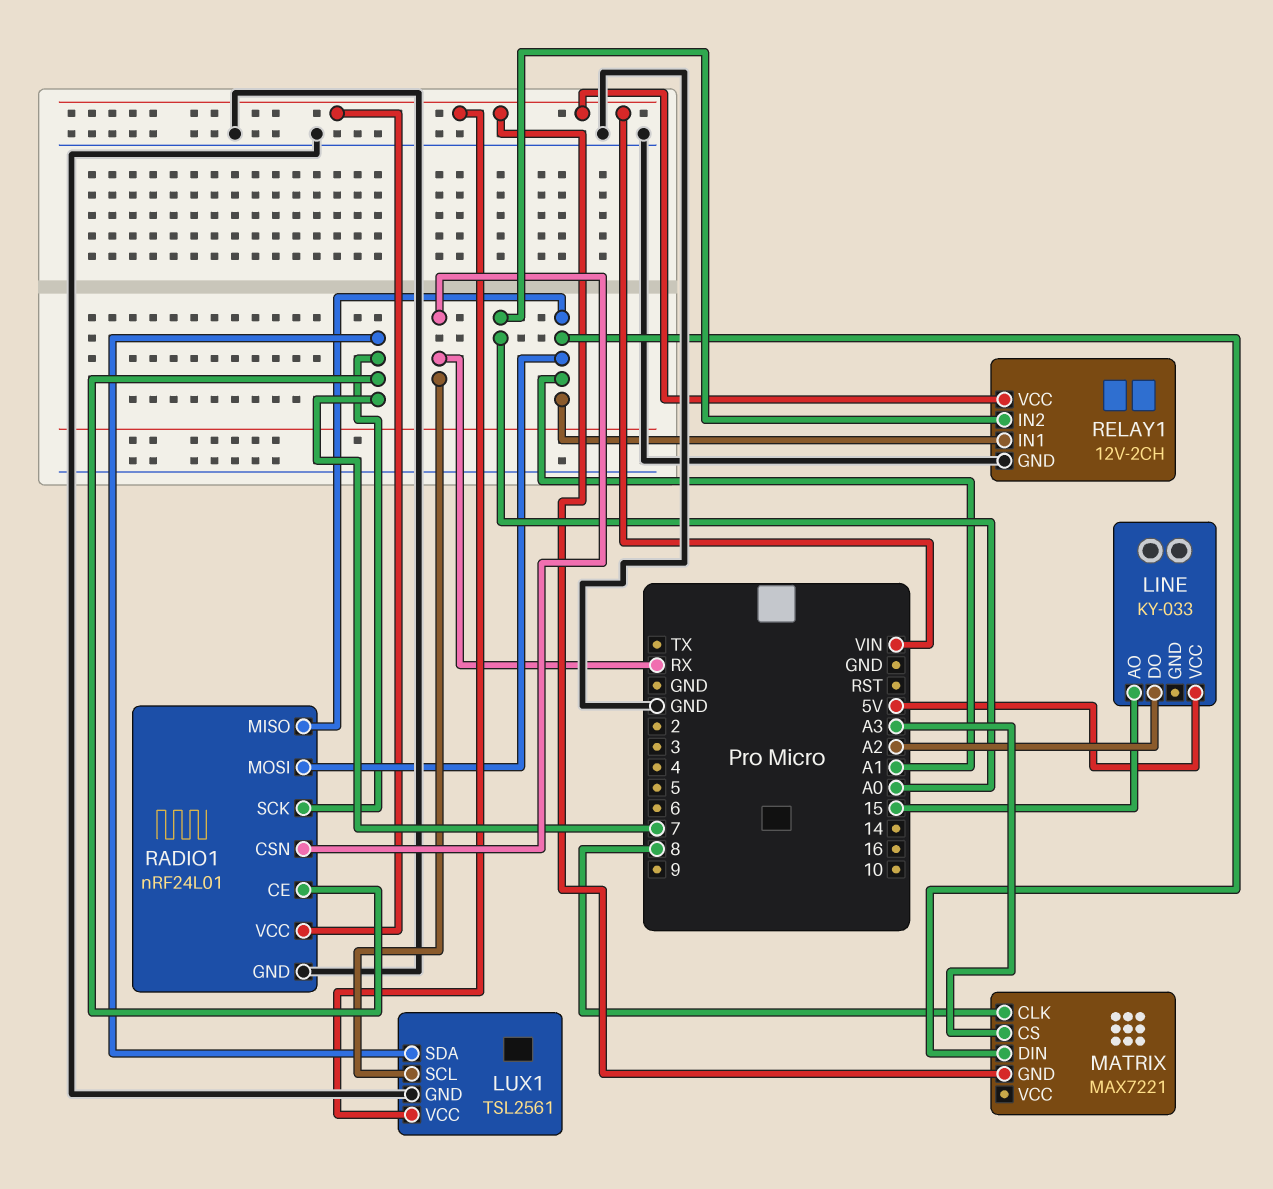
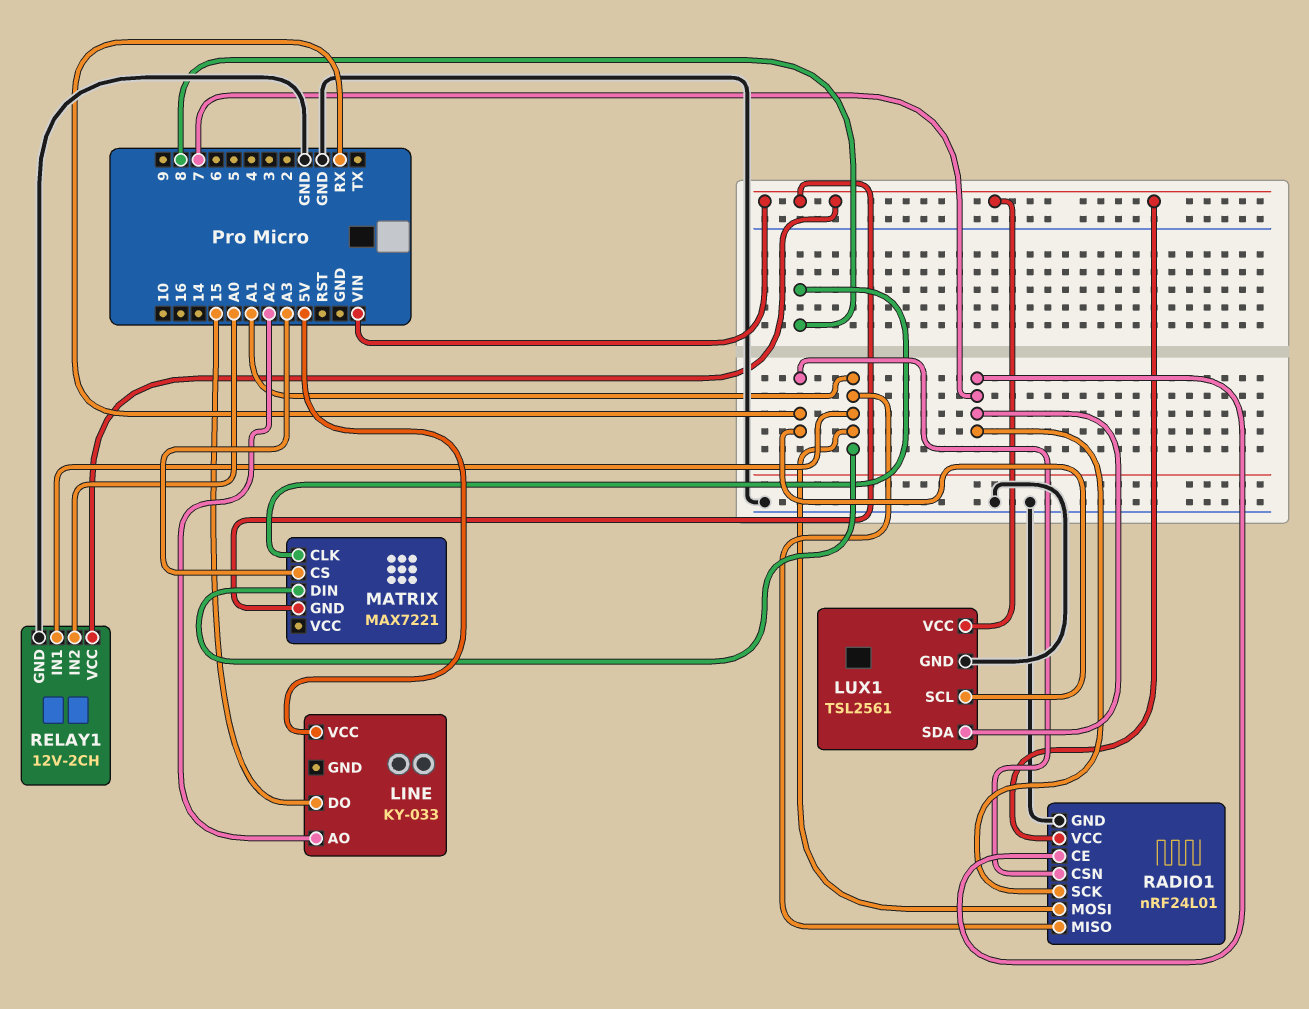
LINE pin AO: 15 -> A2
LINE pin DO: A2 -> 15

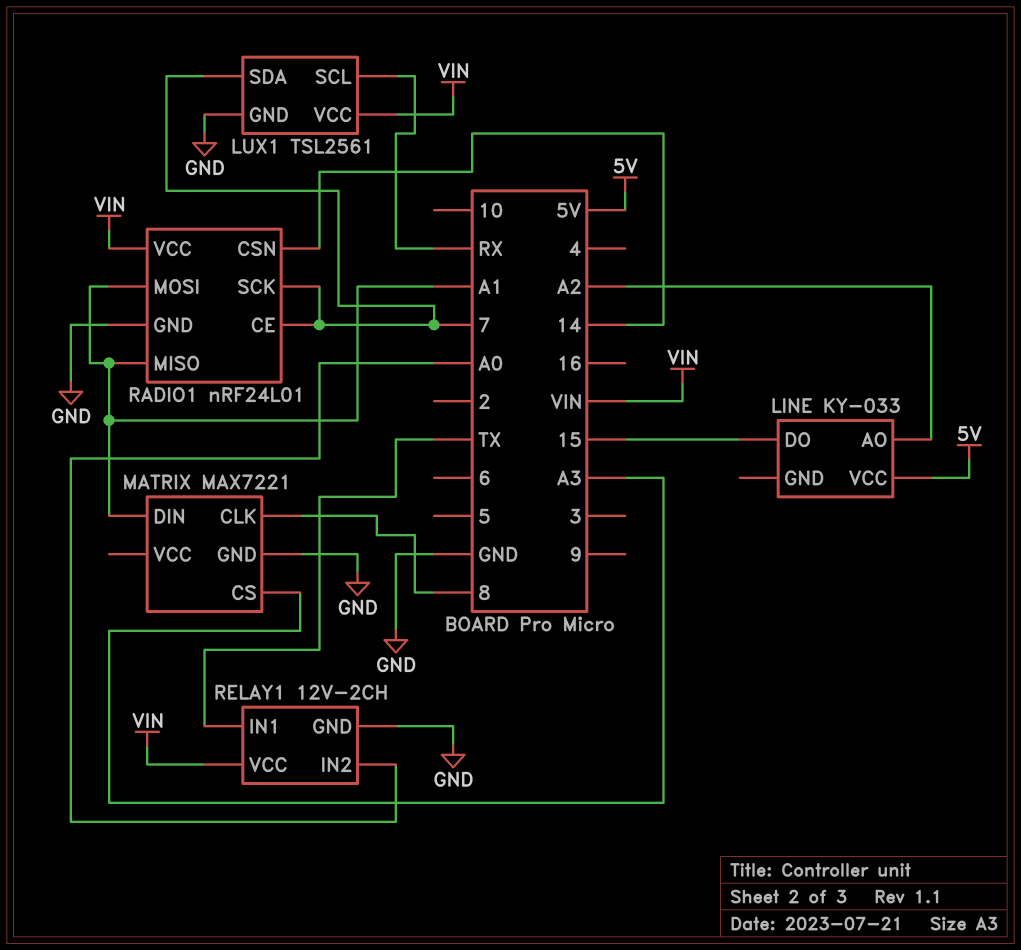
MATRIX pin GND: VIN -> GND
RADIO1 pin CSN: RX -> 14
RELAY1 pin IN1: A1 -> TX

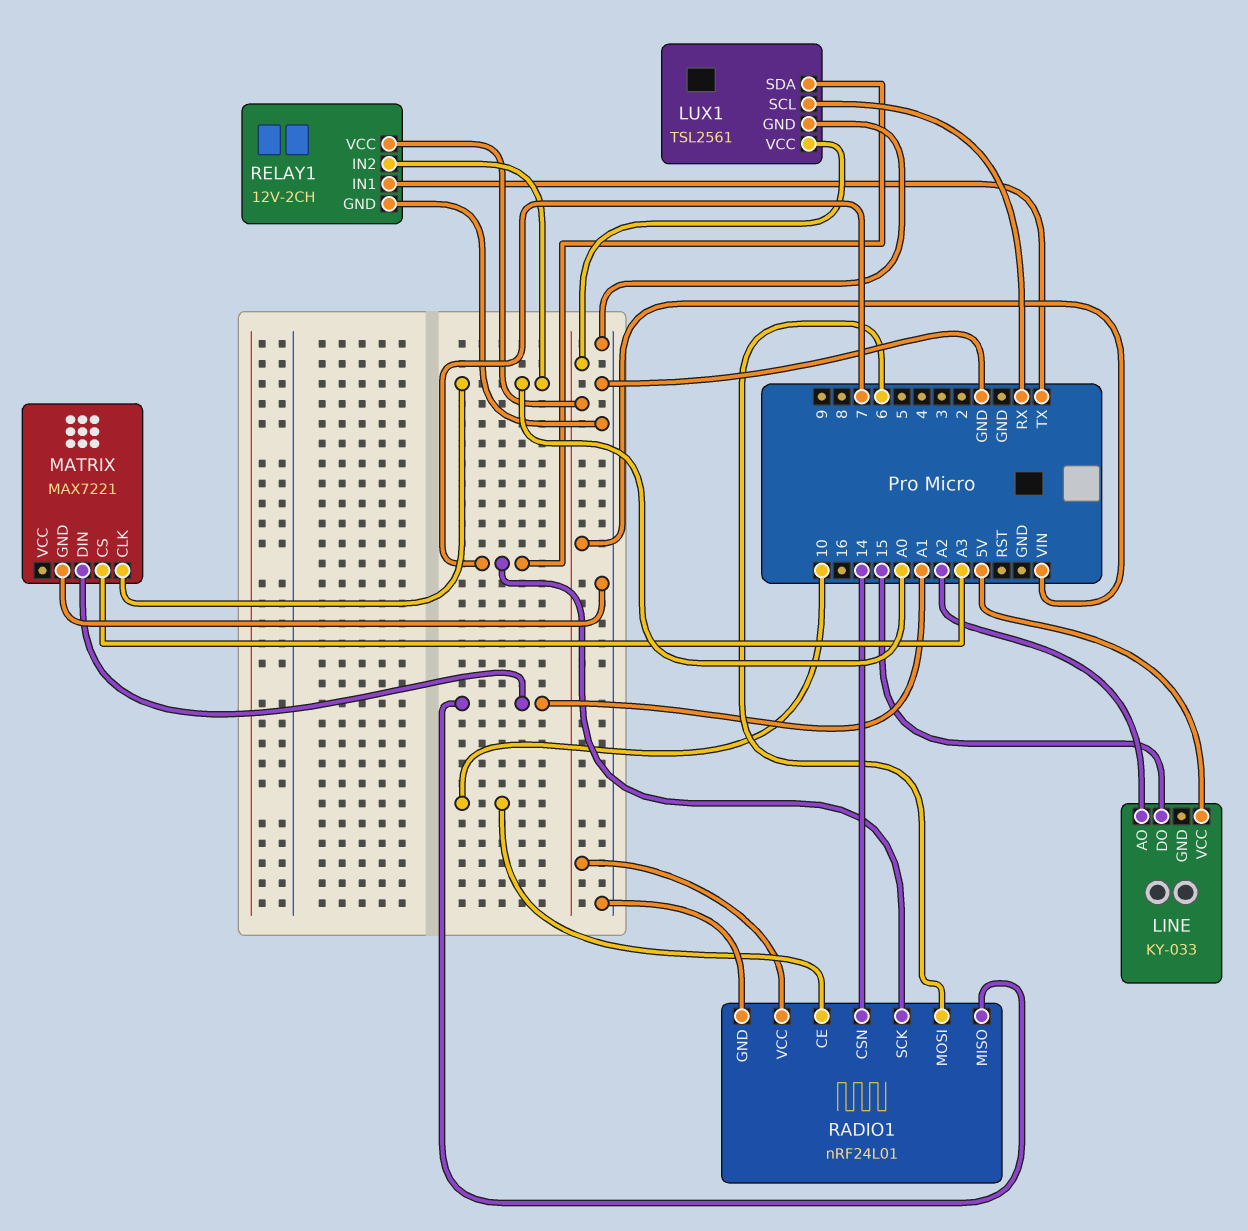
MATRIX pin CLK: 8 -> A0
RADIO1 pin CE: 7 -> 10
RADIO1 pin MOSI: A1 -> 6

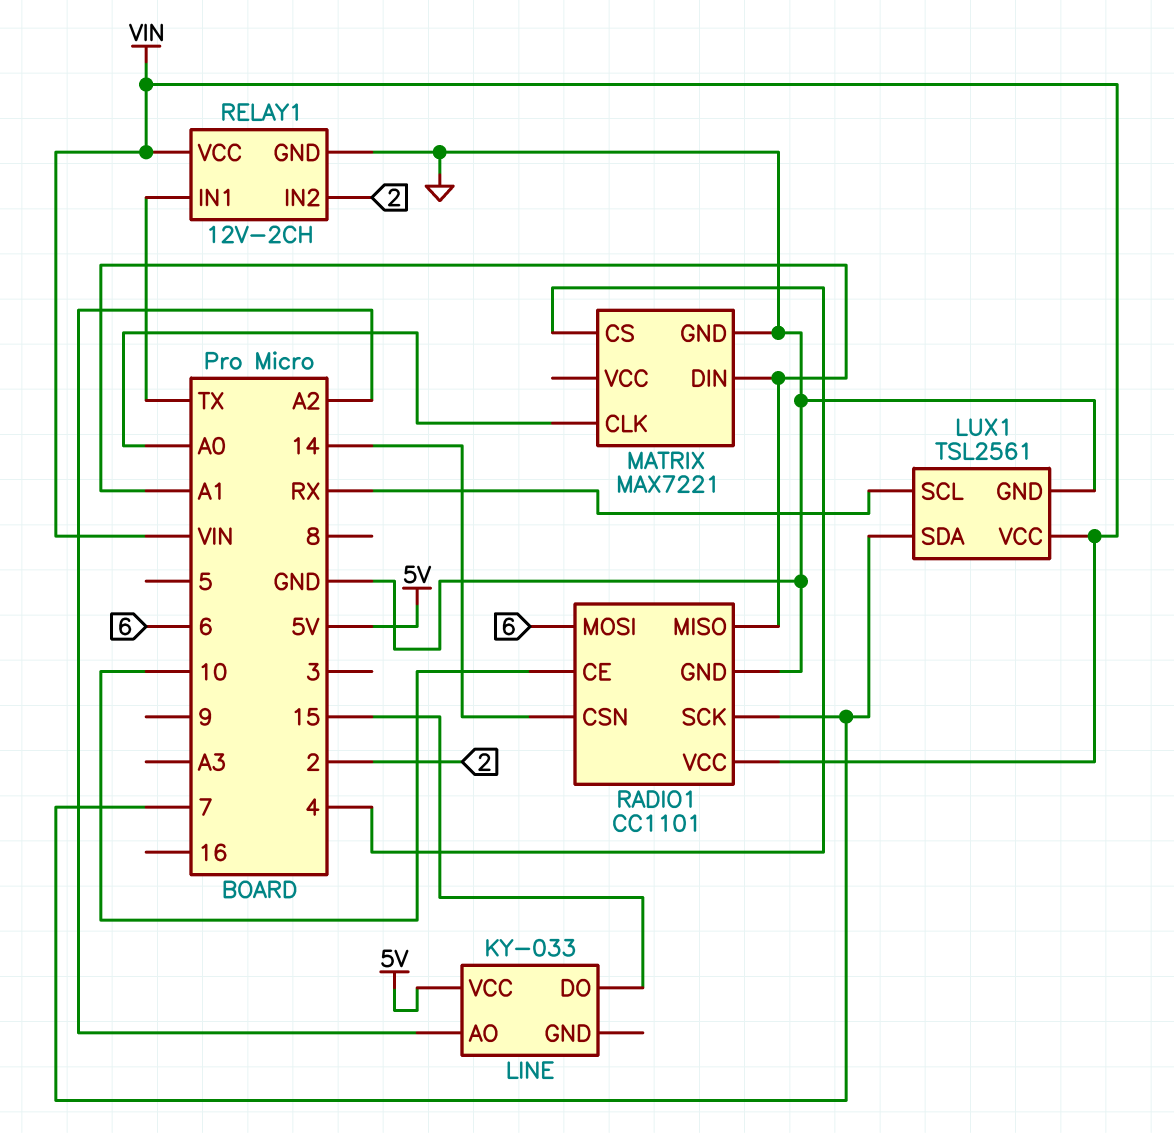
MATRIX pin CS: A3 -> 4
RADIO1: nRF24L01 -> CC1101
RELAY1 pin IN2: A0 -> 2

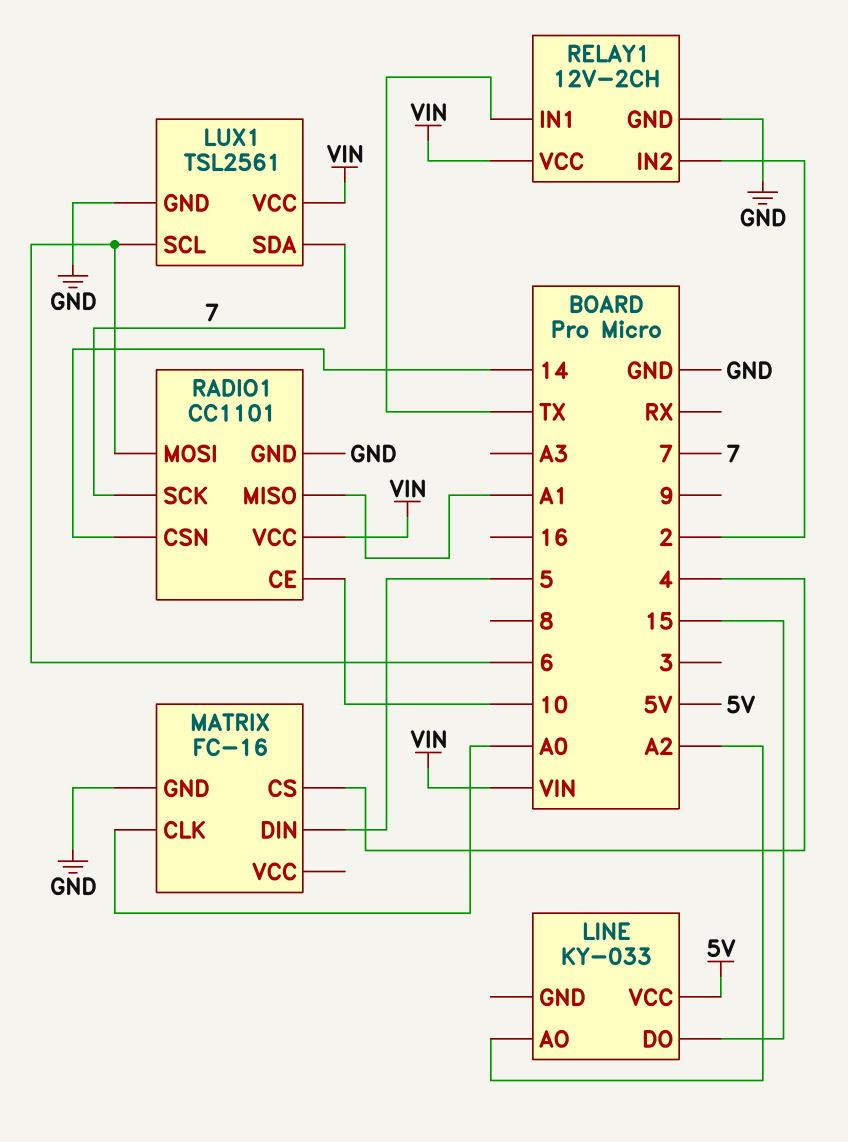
LUX1 pin SCL: RX -> 6
MATRIX: MAX7221 -> FC-16
MATRIX pin DIN: A1 -> 5

